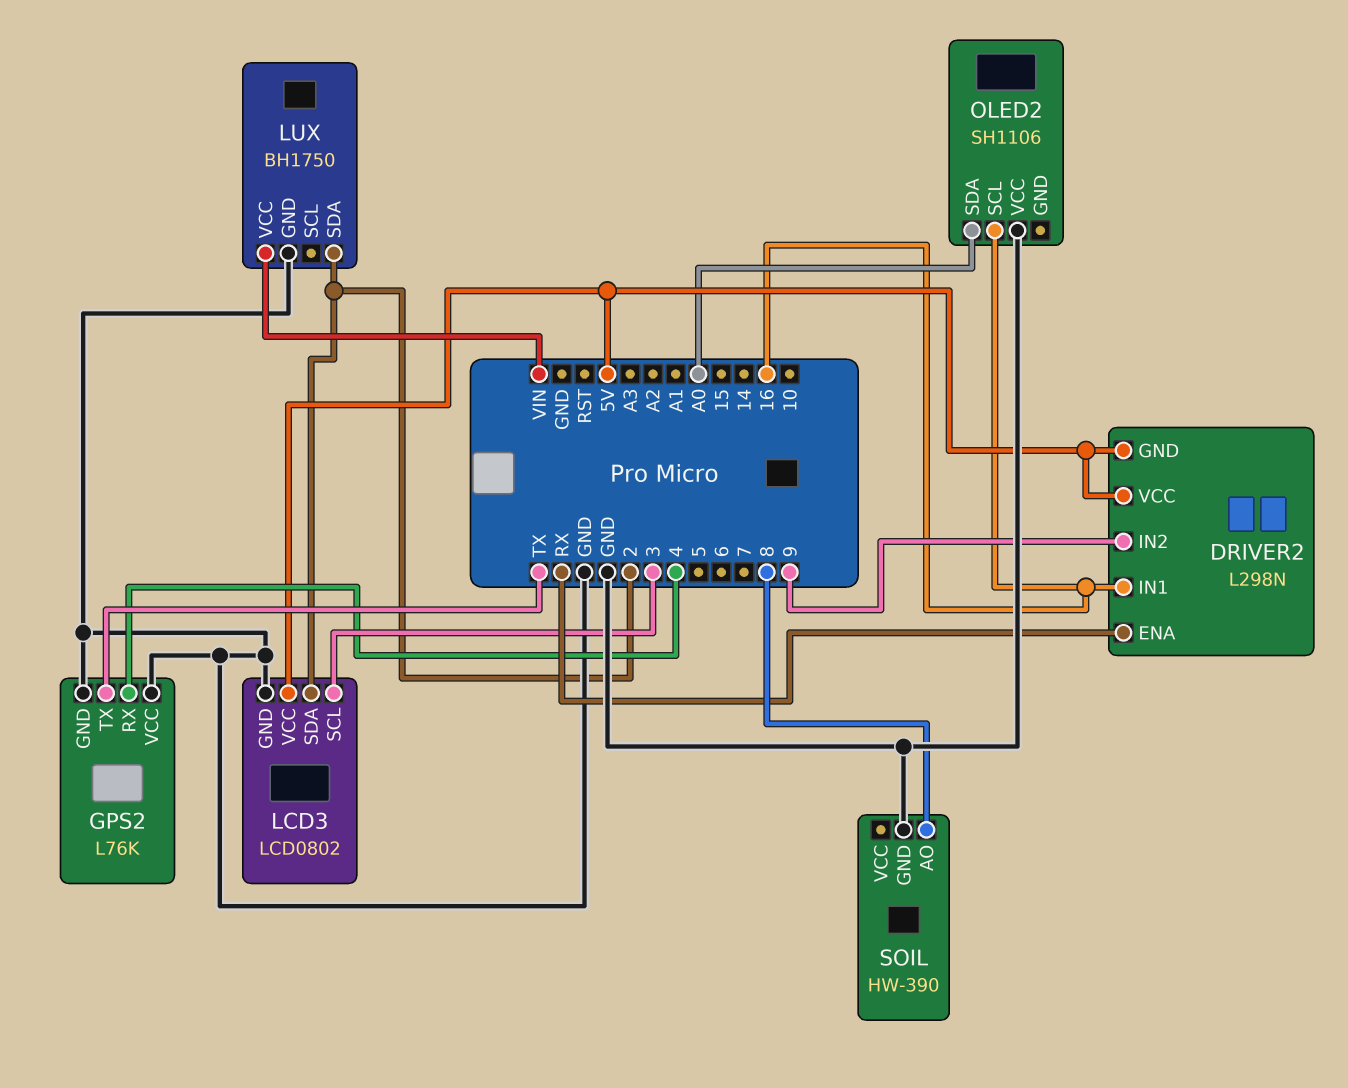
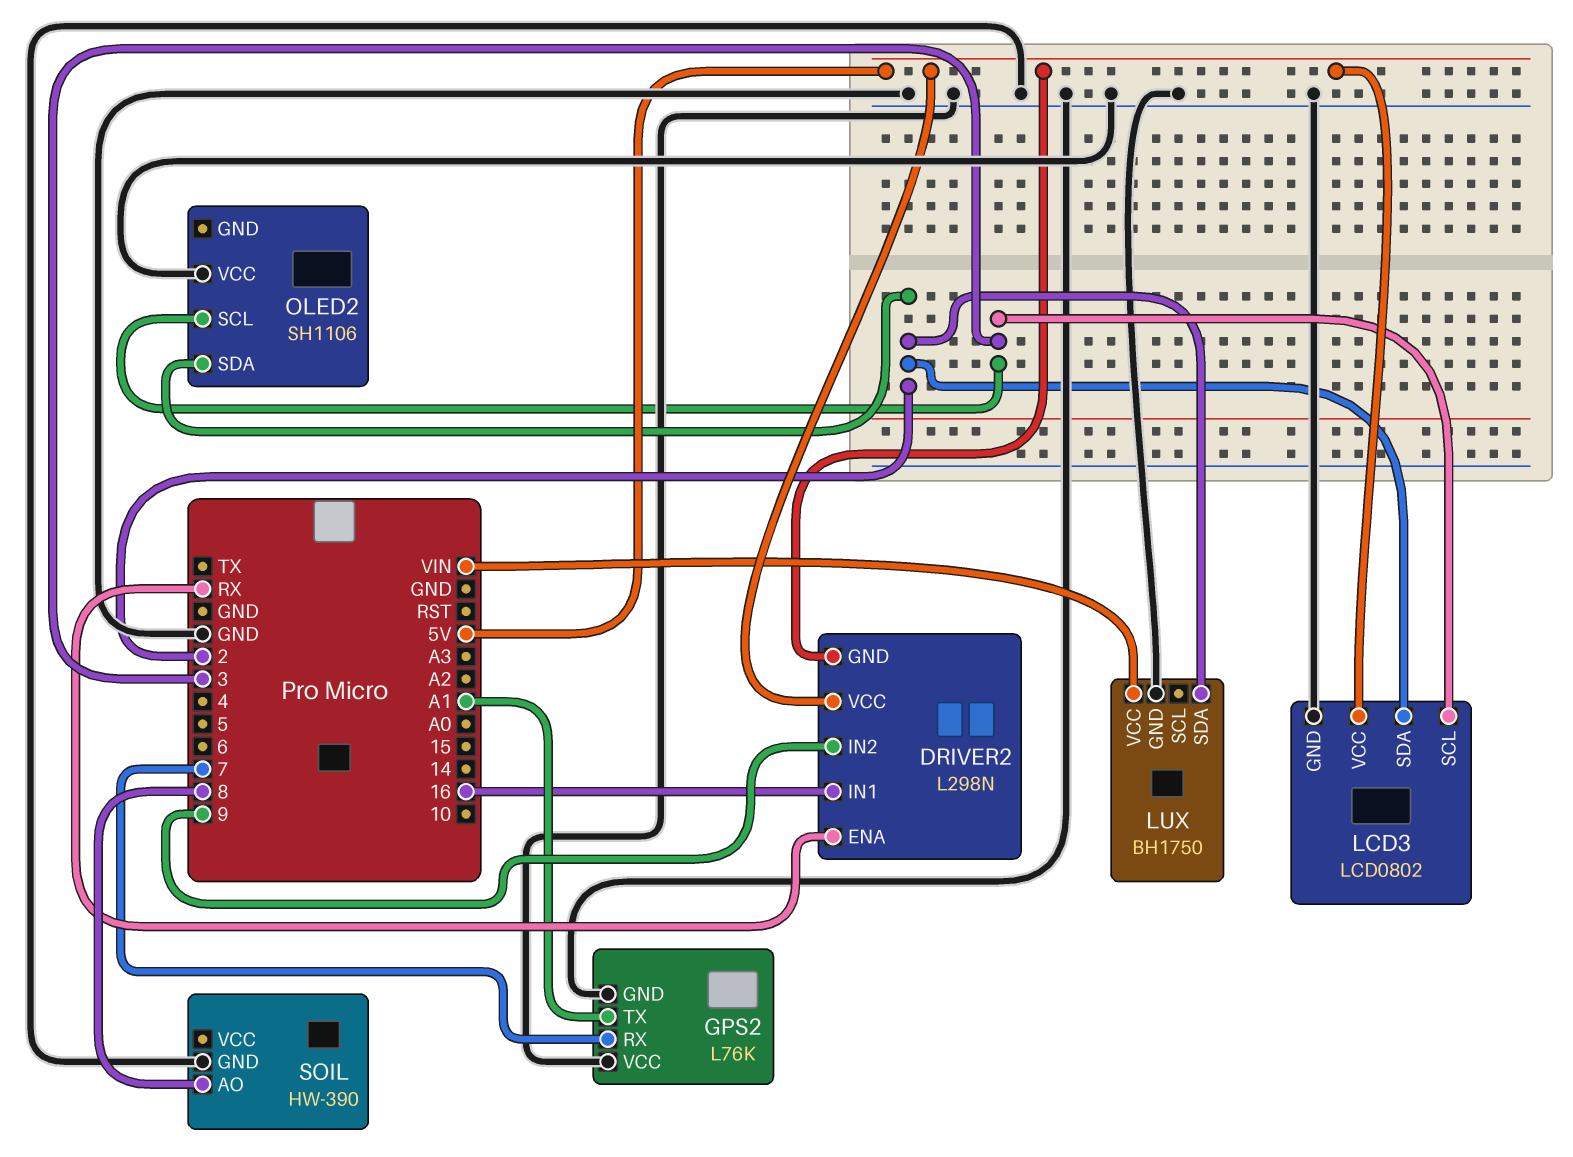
GPS2 pin RX: 4 -> 7
GPS2 pin TX: TX -> A1
OLED2 pin SCL: 16 -> 3
OLED2 pin SDA: A0 -> 2

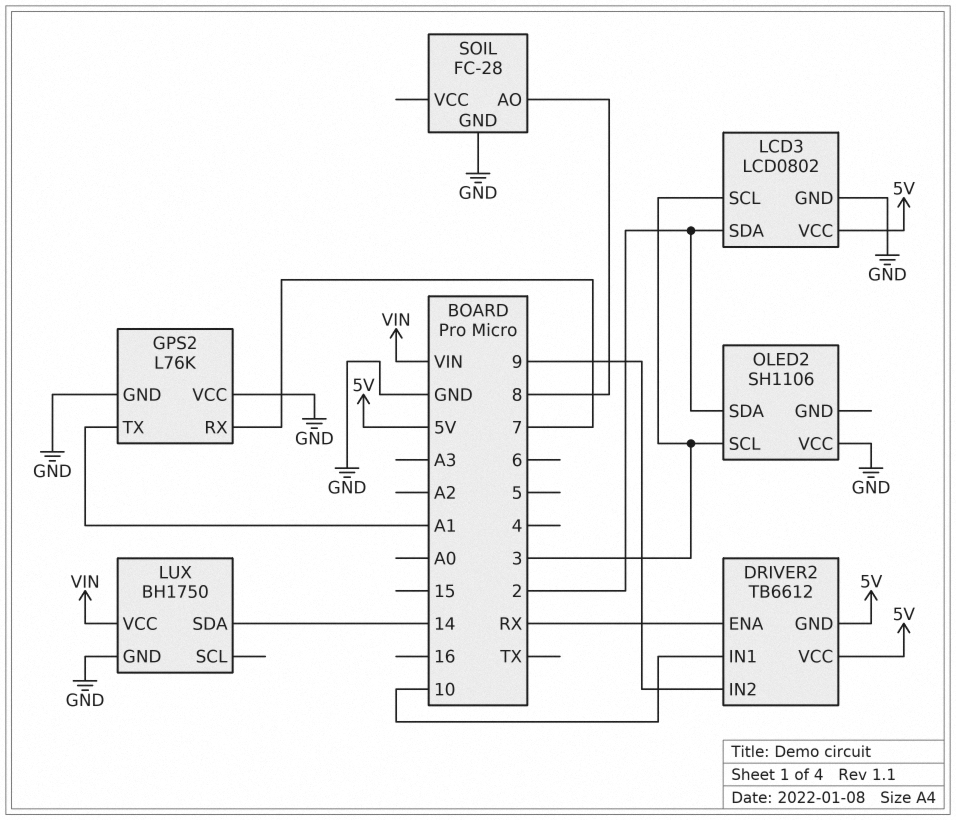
DRIVER2: L298N -> TB6612
DRIVER2 pin IN1: 16 -> 10
LUX pin SDA: 2 -> 14
SOIL: HW-390 -> FC-28

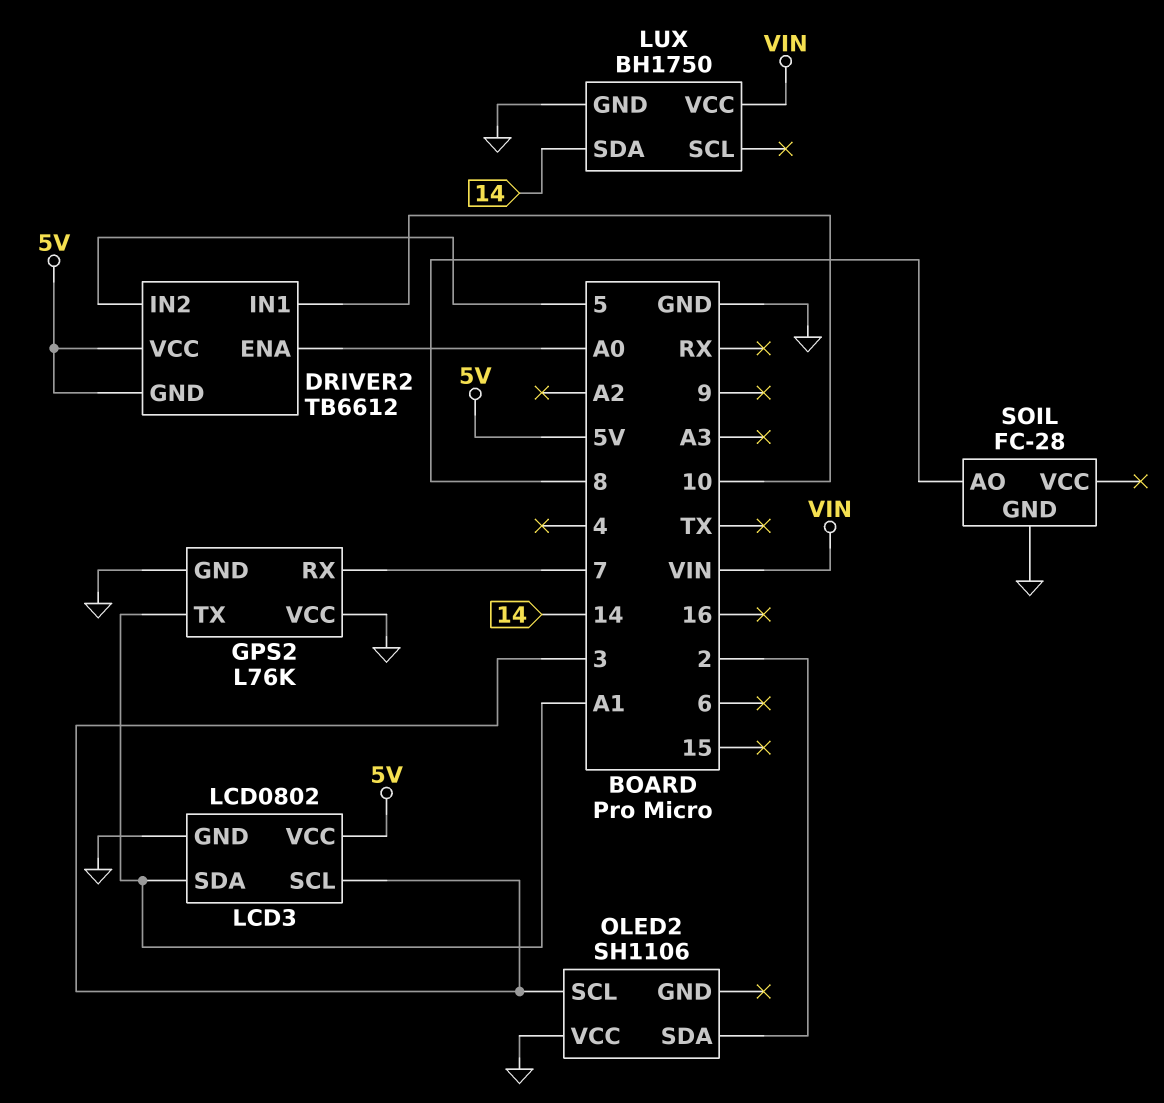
DRIVER2 pin ENA: RX -> A0
DRIVER2 pin IN2: 9 -> 5
LCD3 pin SDA: 2 -> A1

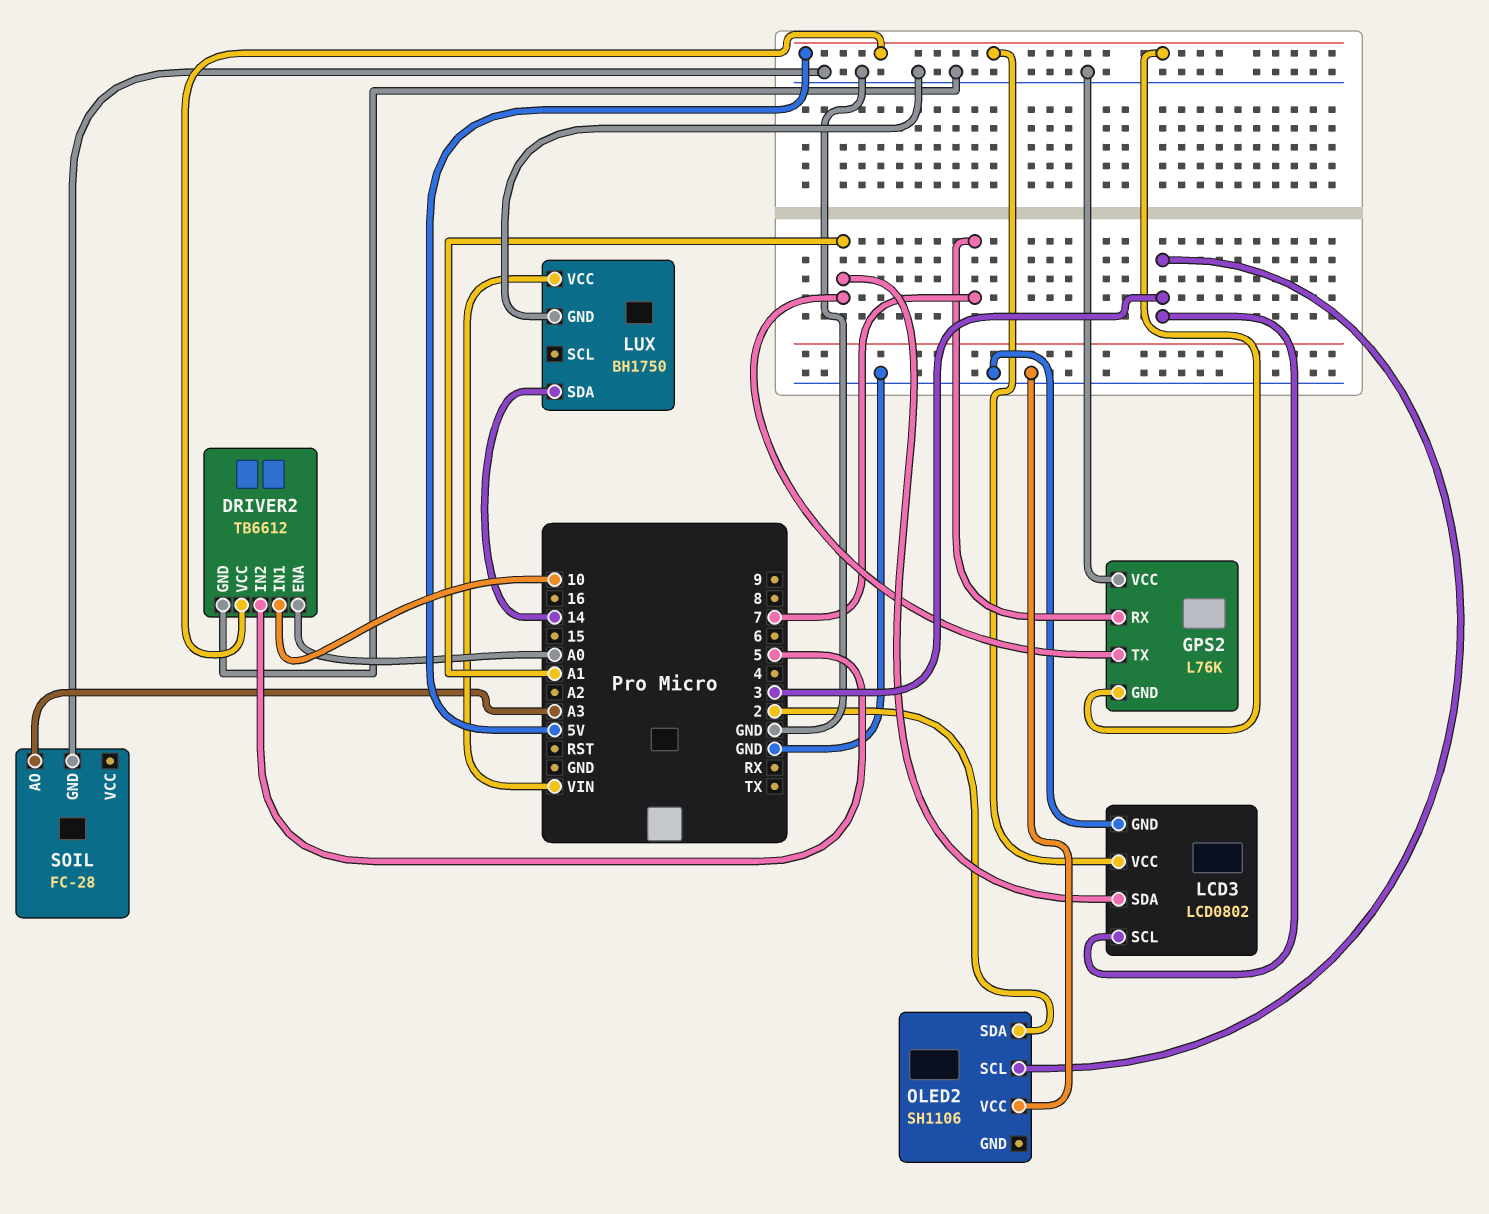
DRIVER2 pin GND: 5V -> GND
GPS2 pin GND: GND -> 5V
SOIL pin AO: 8 -> A3

